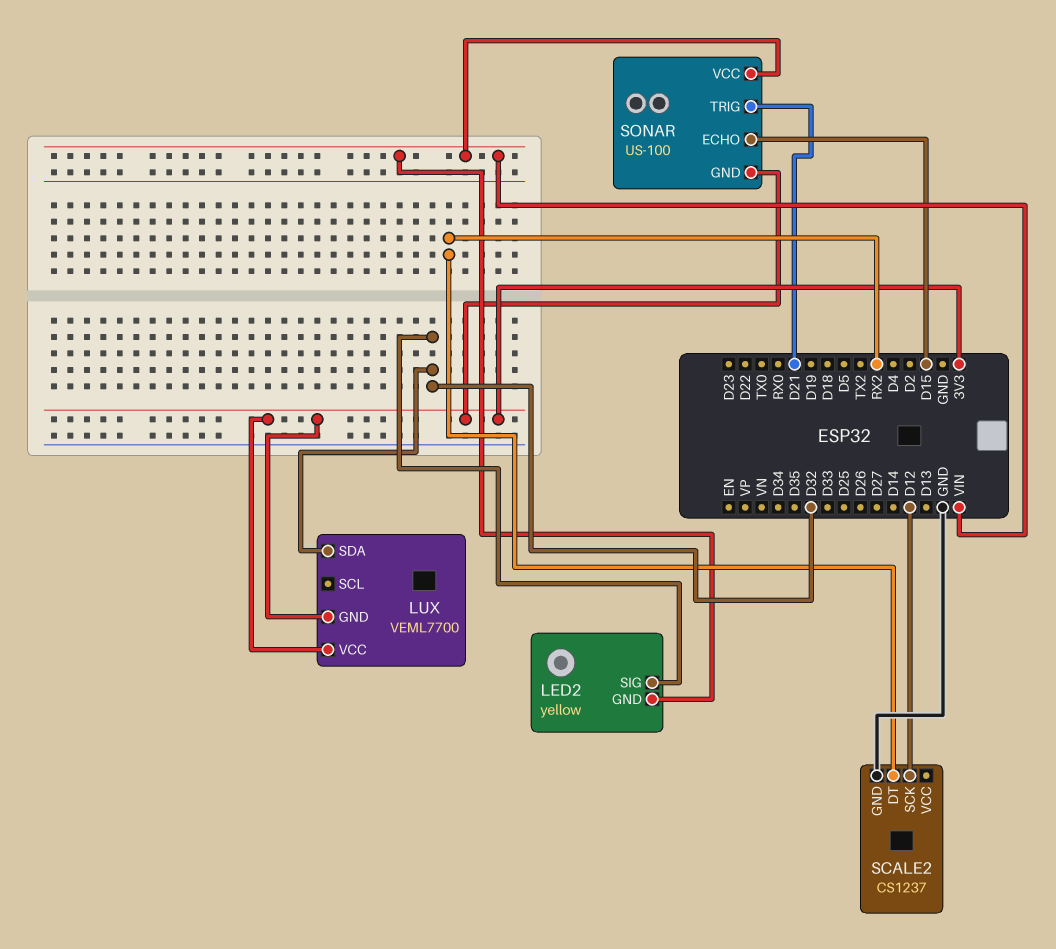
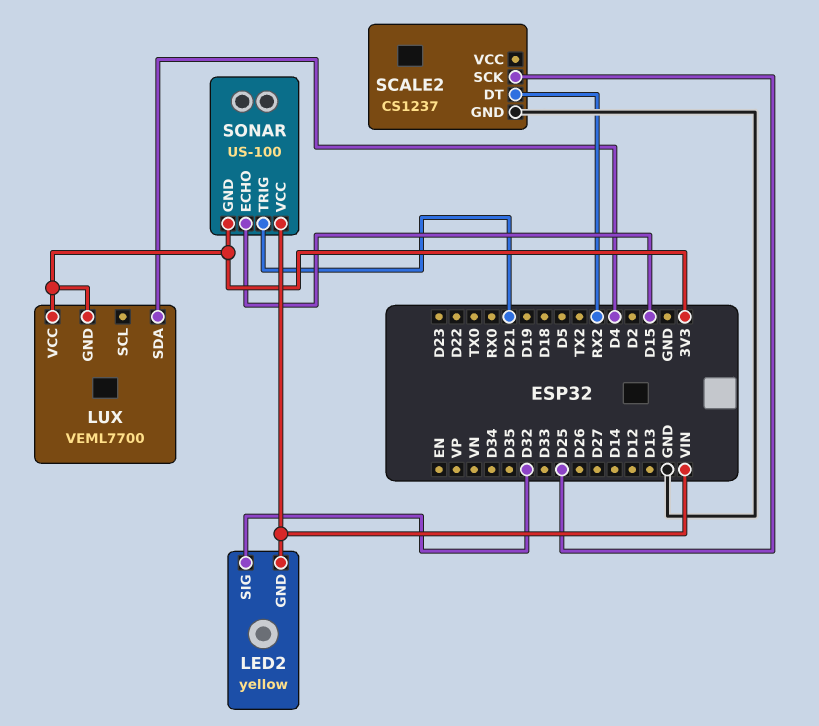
LUX pin SDA: D32 -> D4
SCALE2 pin SCK: D12 -> D25

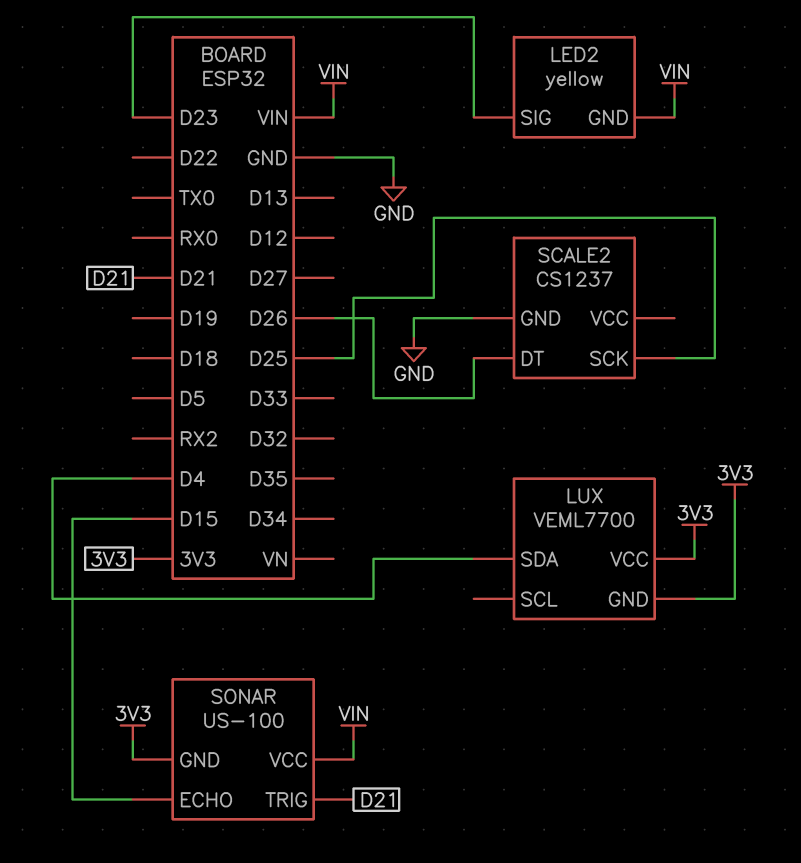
LED2 pin SIG: D32 -> D23
SCALE2 pin DT: RX2 -> D26

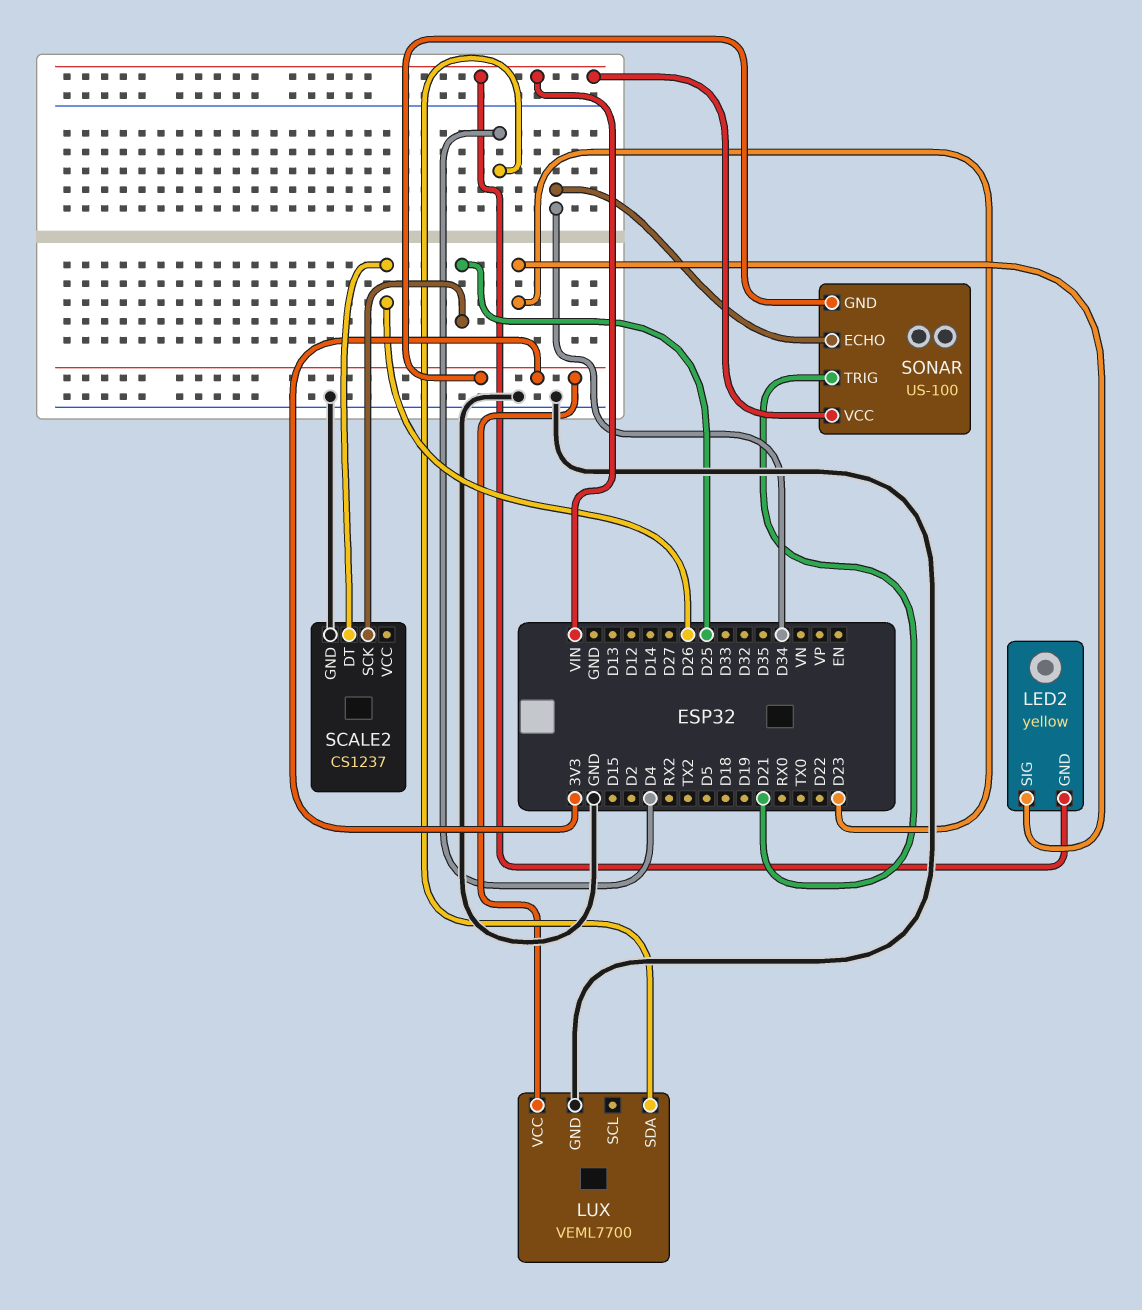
LUX pin GND: 3V3 -> GND
SONAR pin ECHO: D15 -> D34

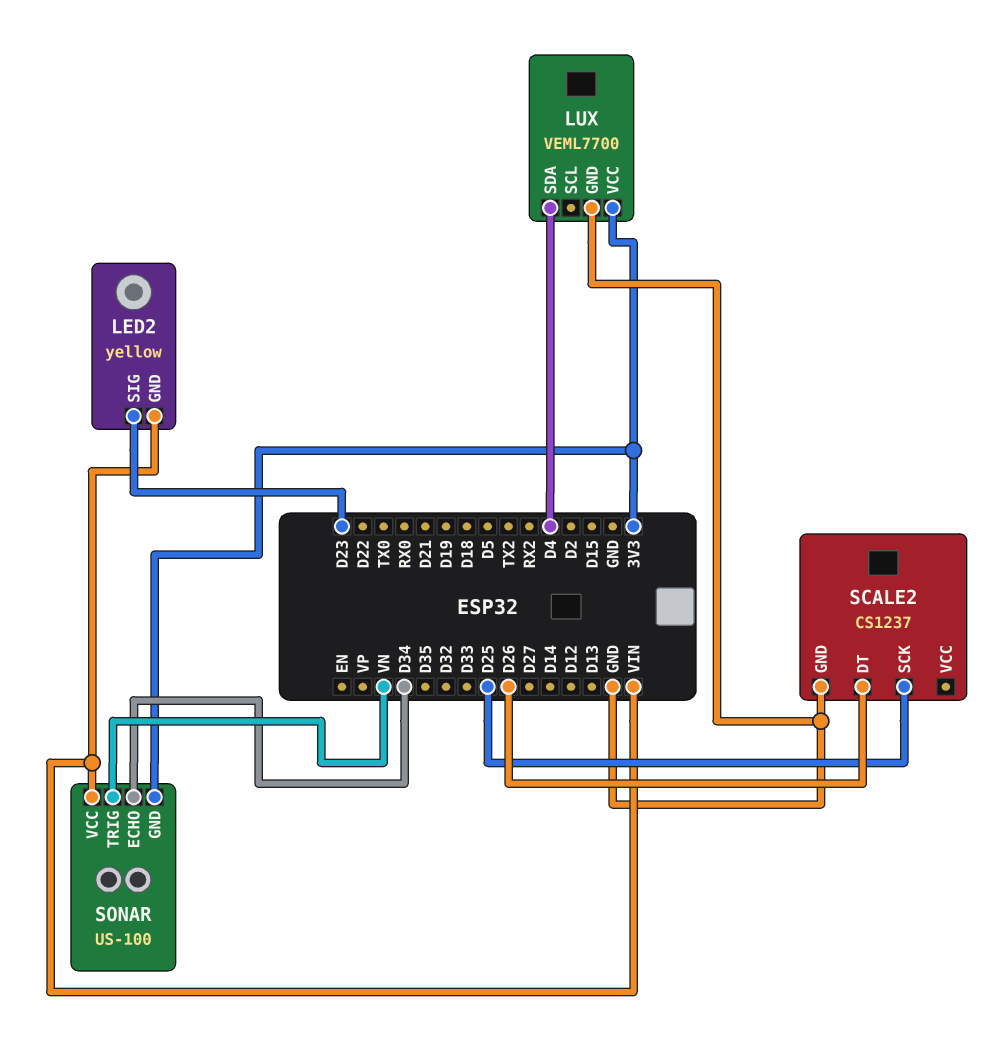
SONAR pin TRIG: D21 -> VN

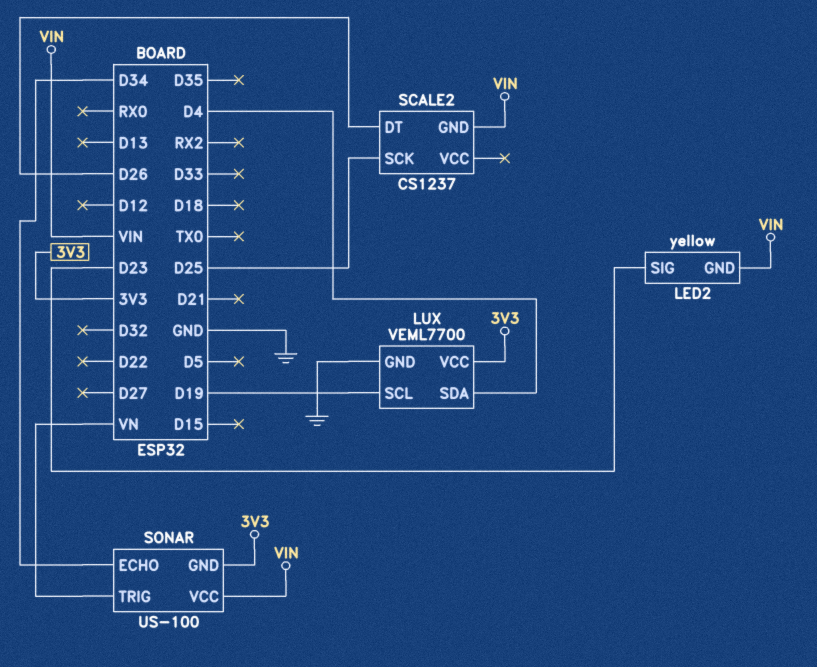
LUX pin SCL: none -> D19
SCALE2 pin GND: GND -> VIN

